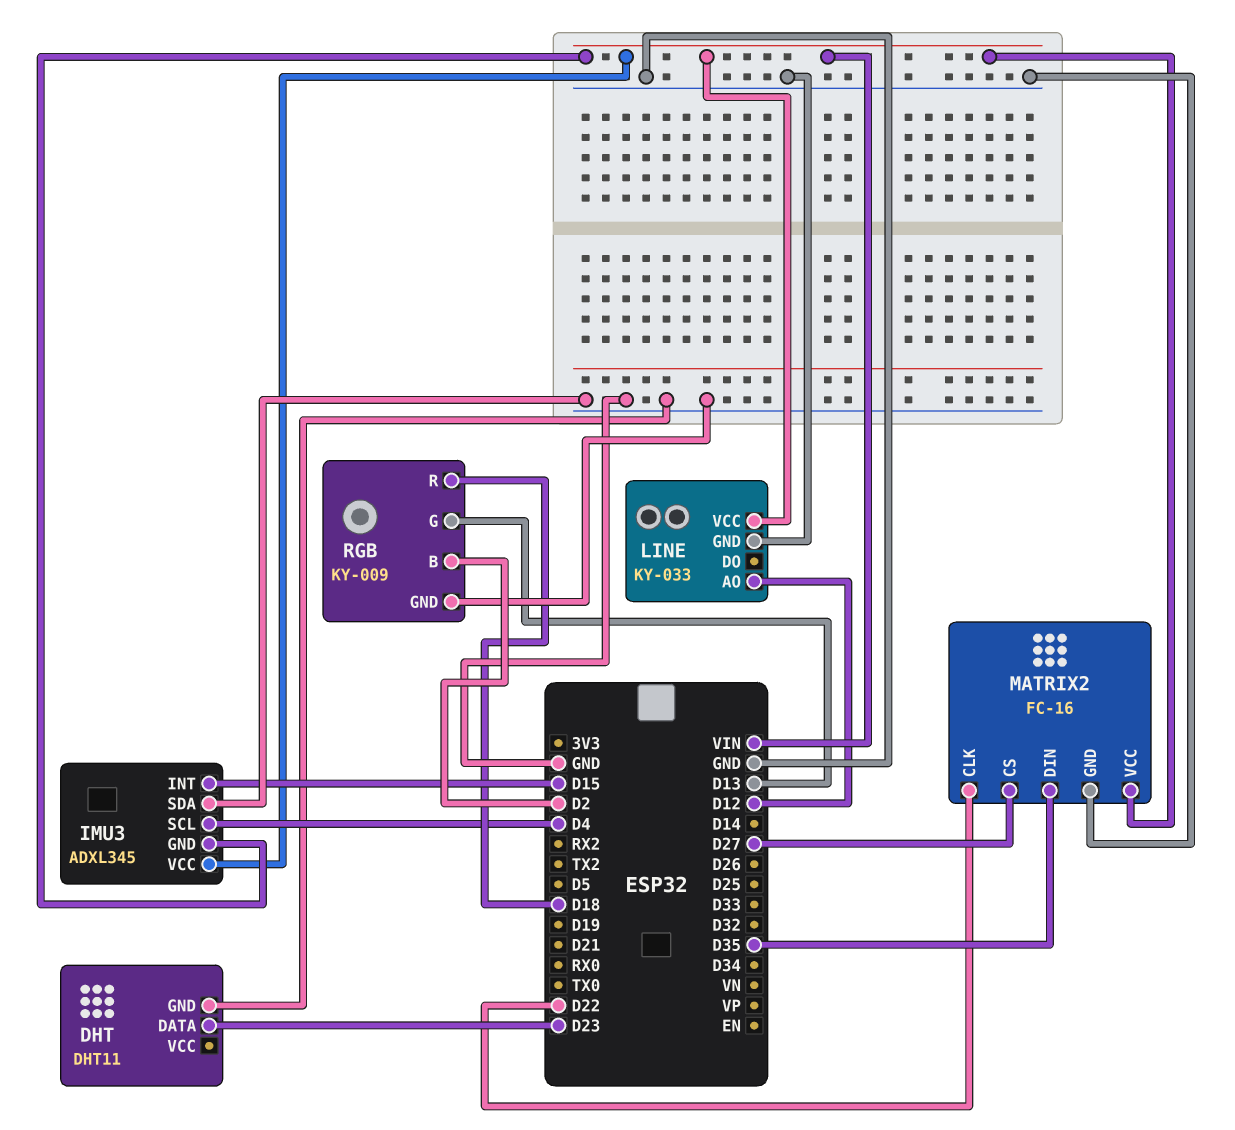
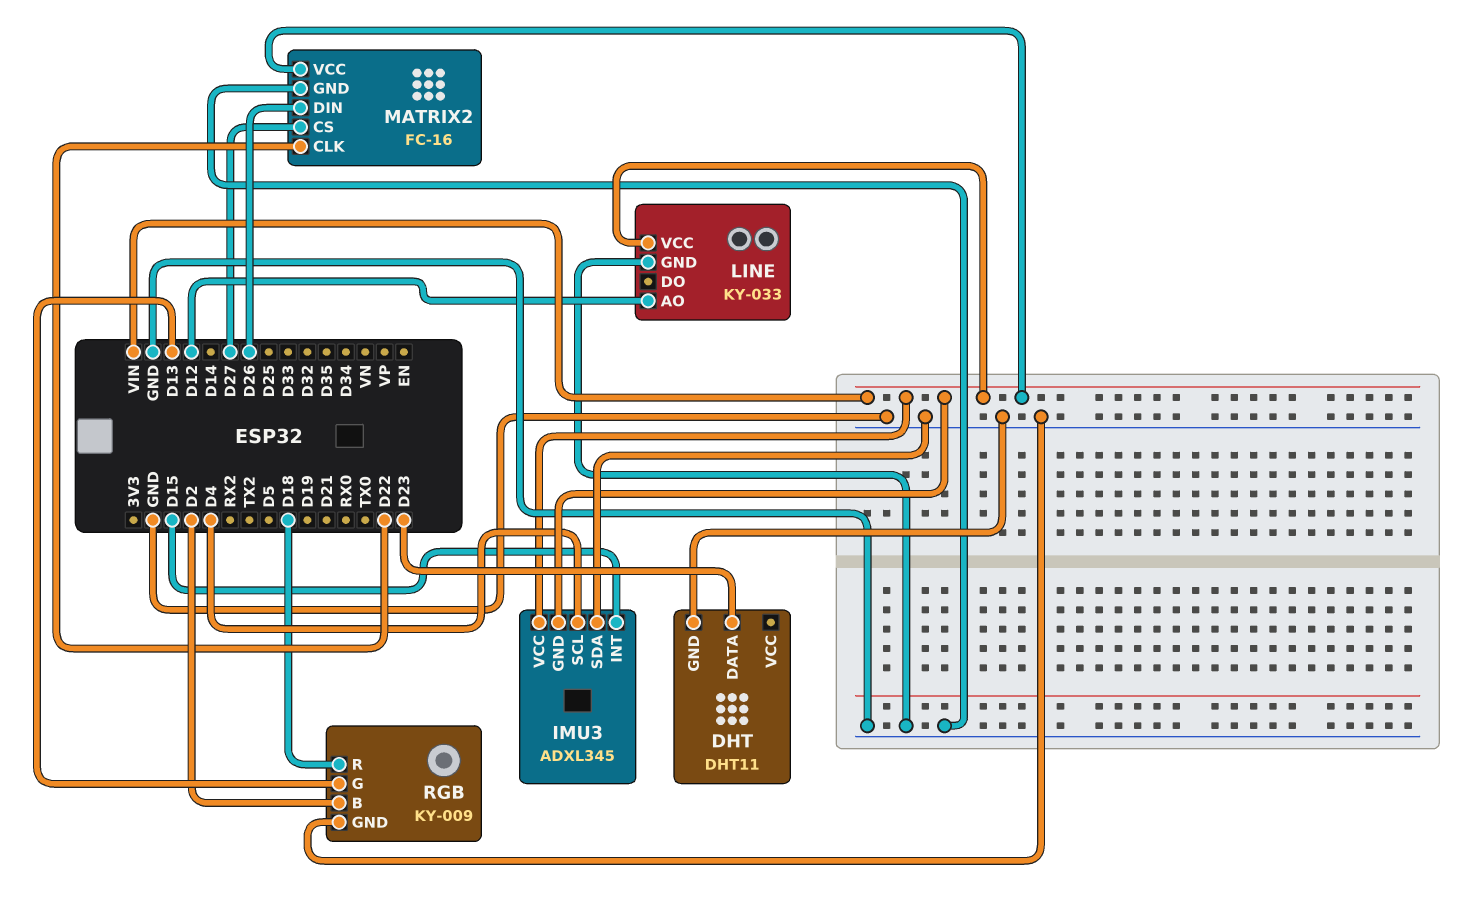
MATRIX2 pin DIN: D35 -> D26

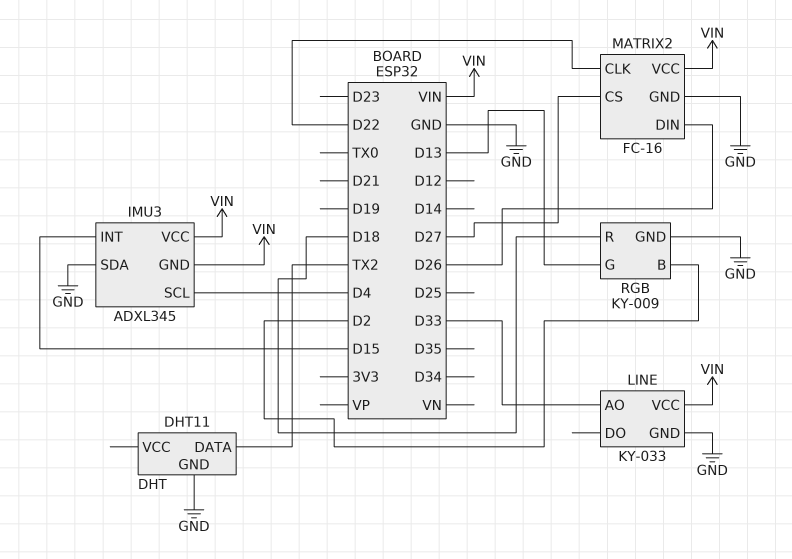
DHT pin DATA: D23 -> TX2
LINE pin AO: D12 -> D33

